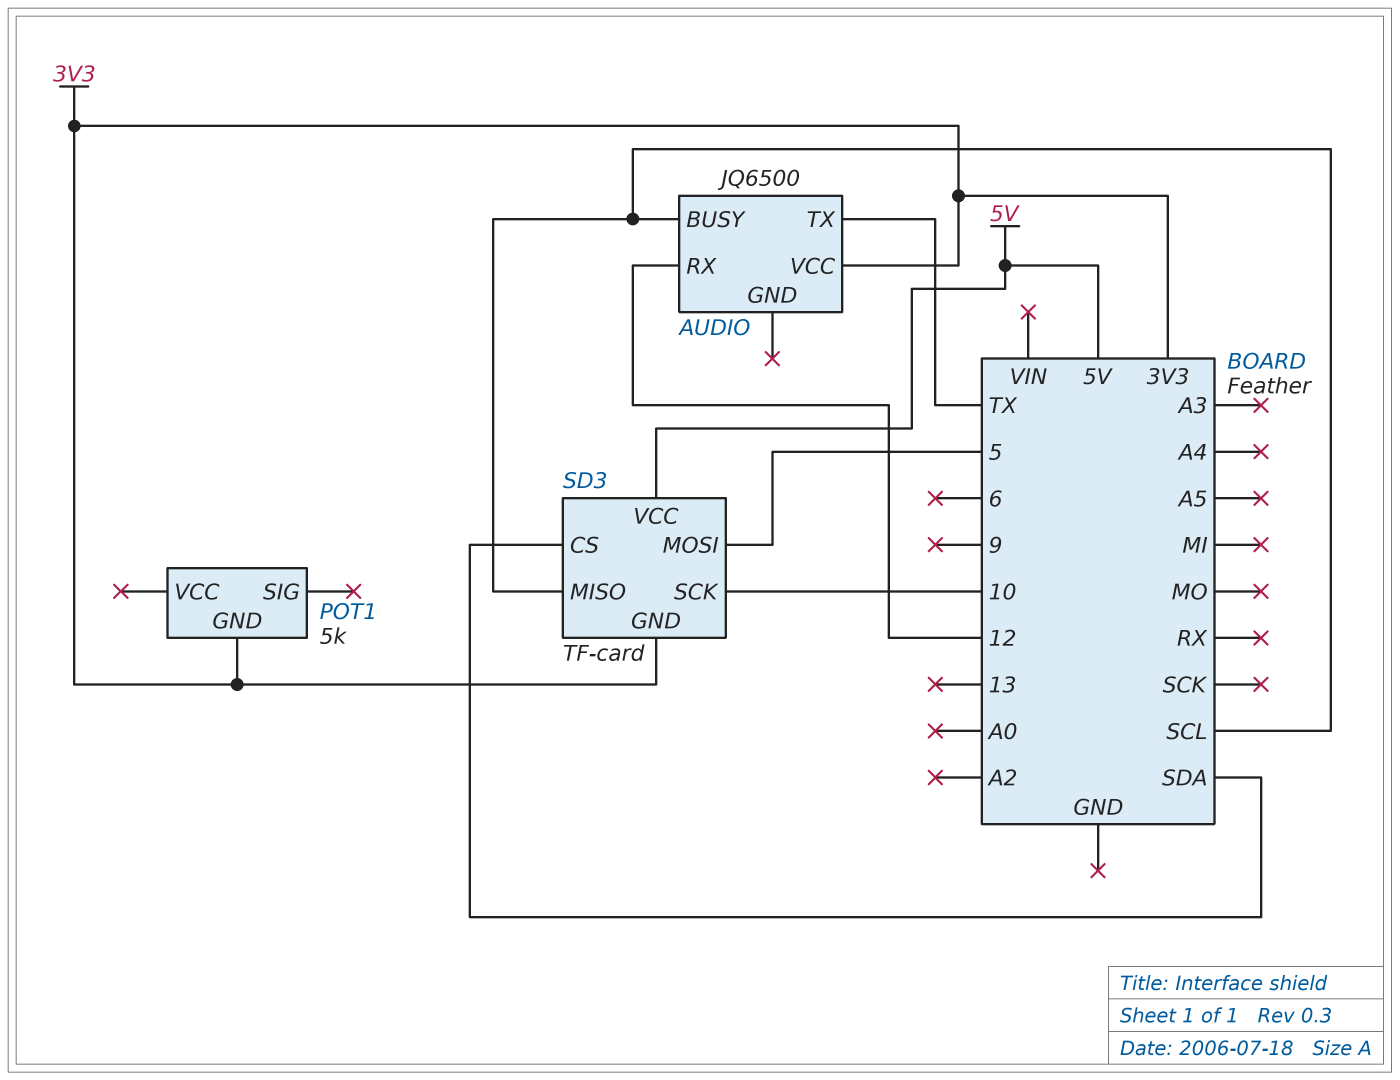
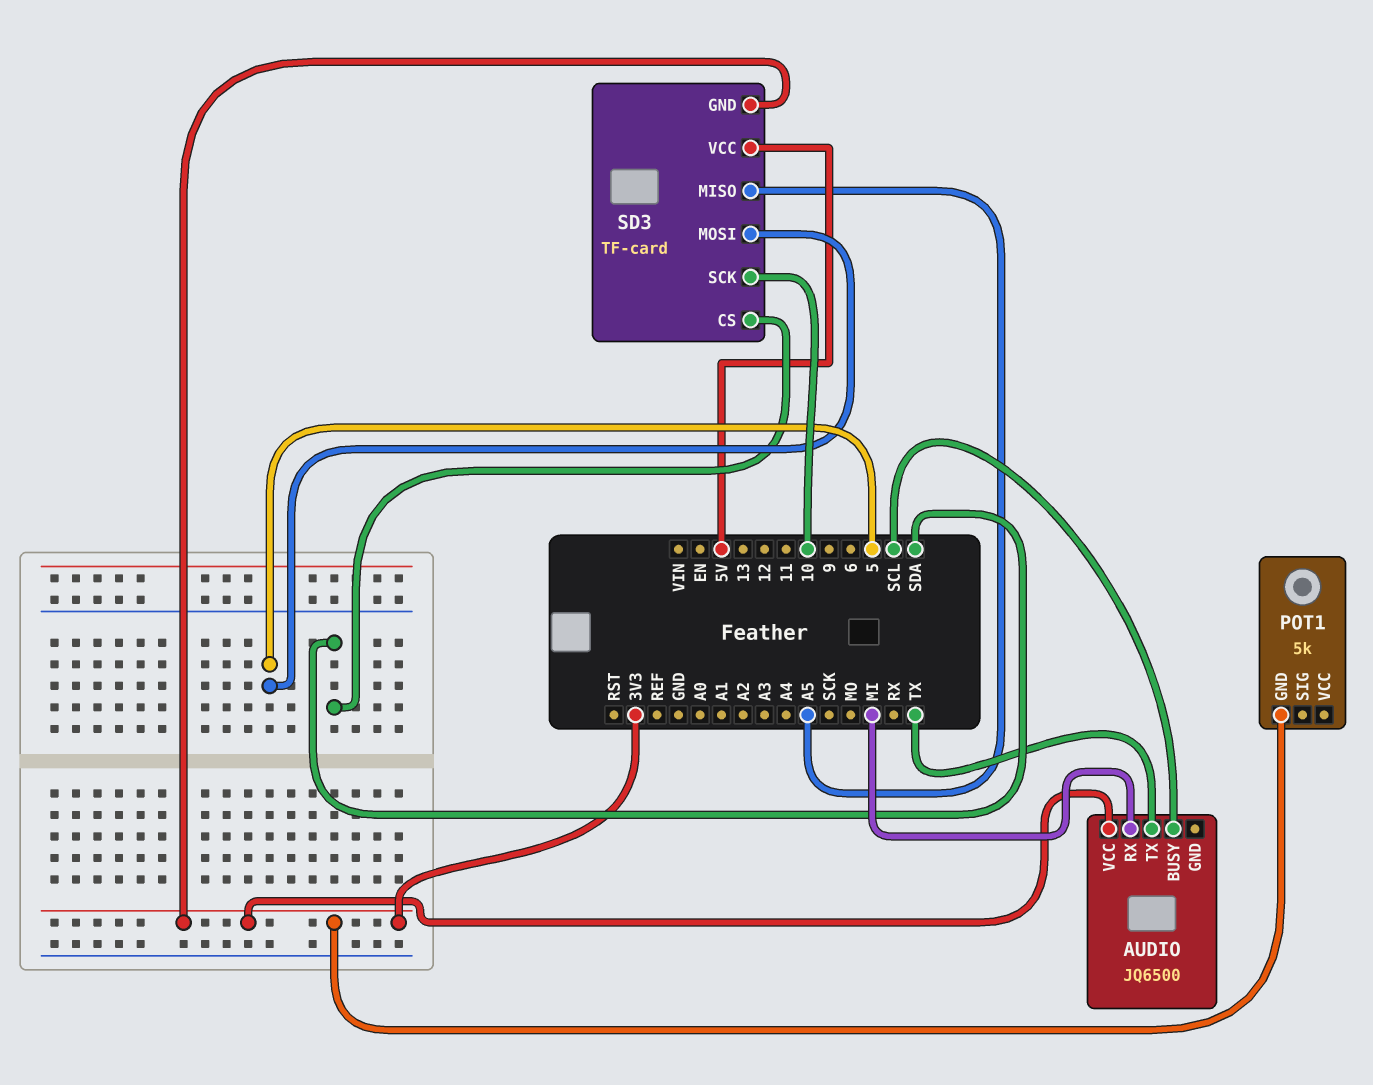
AUDIO pin RX: 12 -> MI
SD3 pin MISO: SCL -> A5

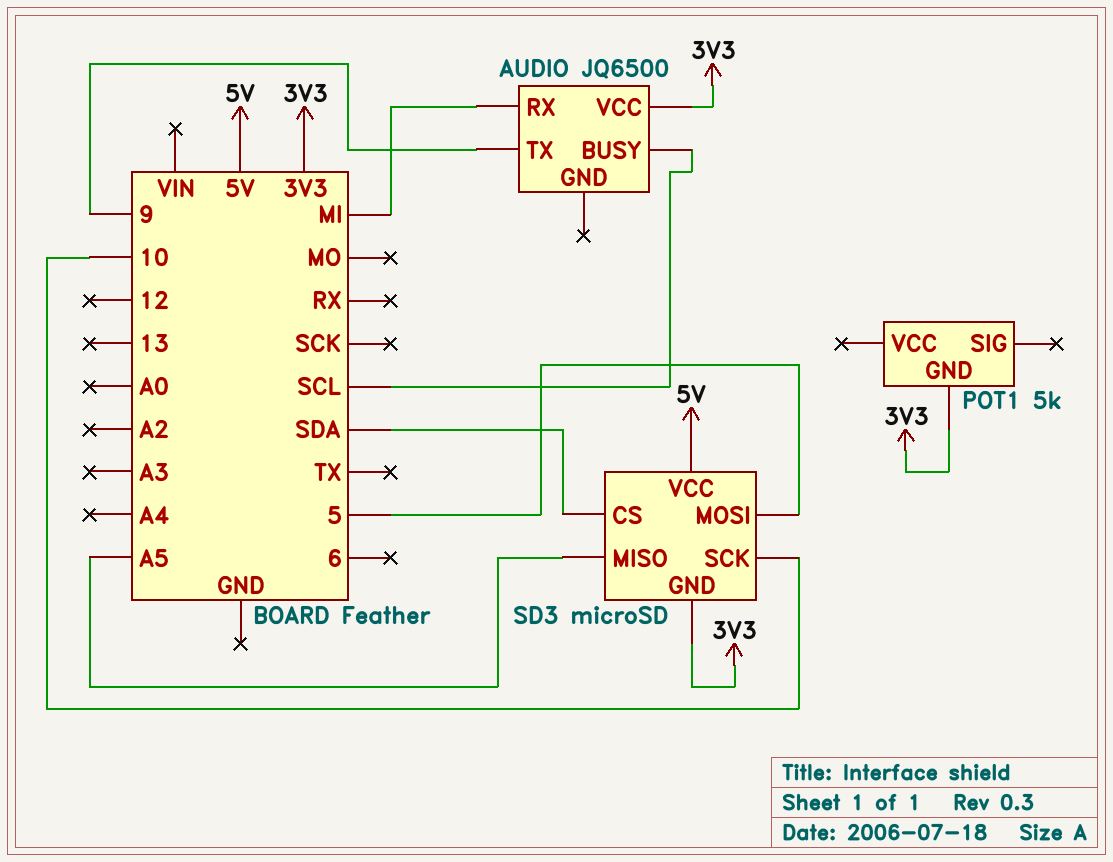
AUDIO pin TX: TX -> 9
SD3: TF-card -> microSD

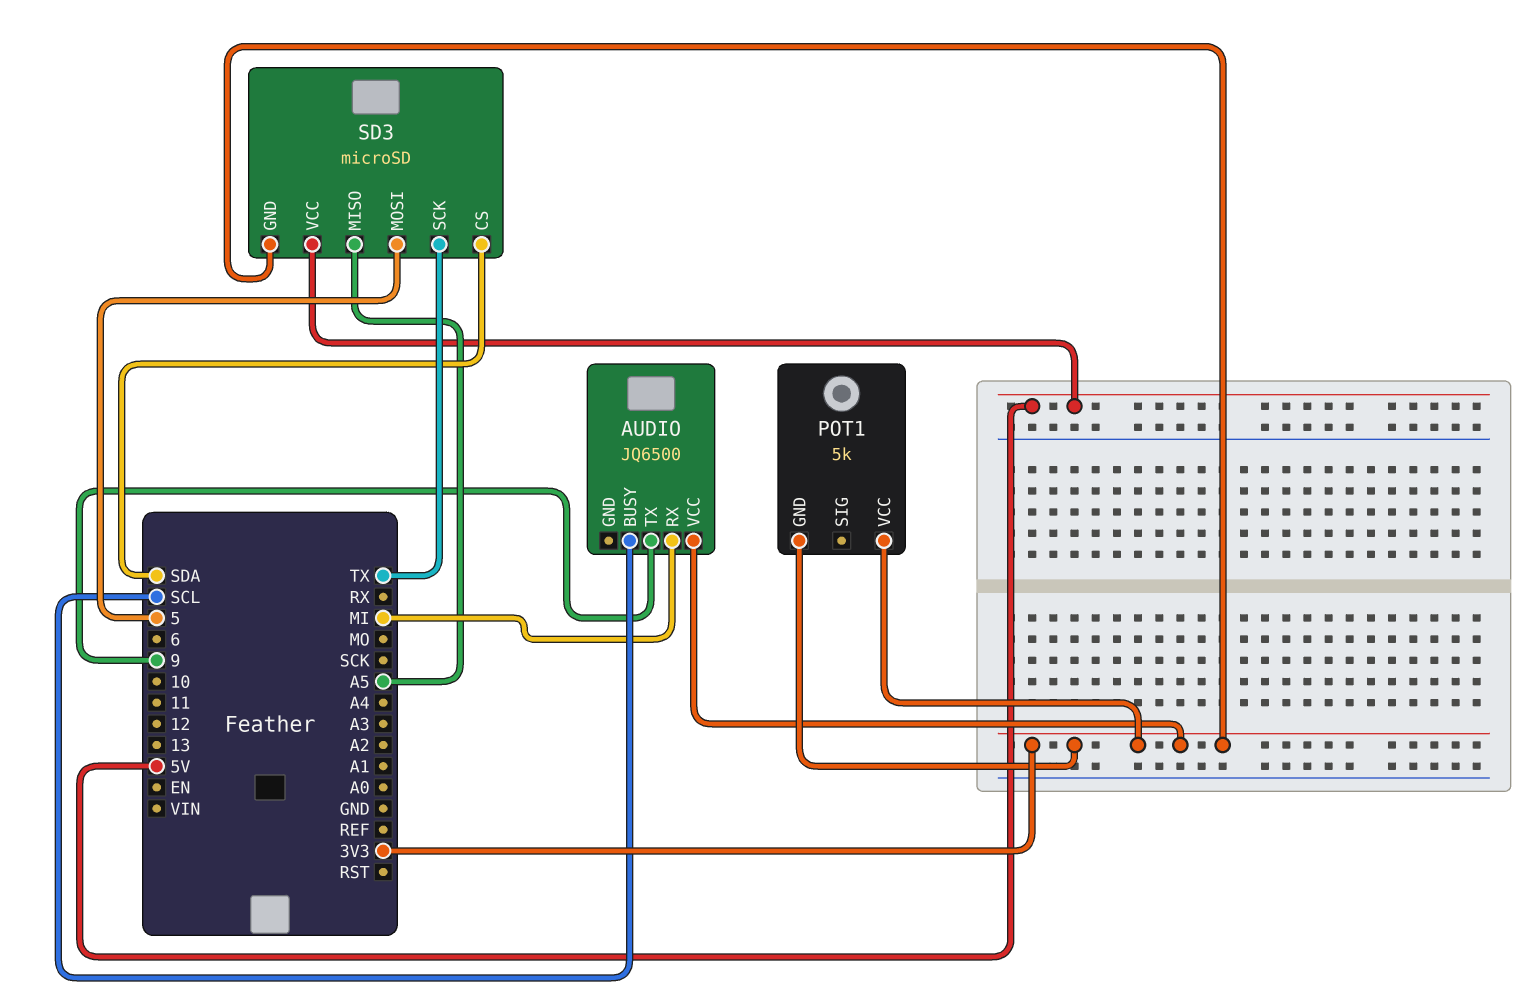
POT1 pin VCC: none -> 3V3
SD3 pin SCK: 10 -> TX

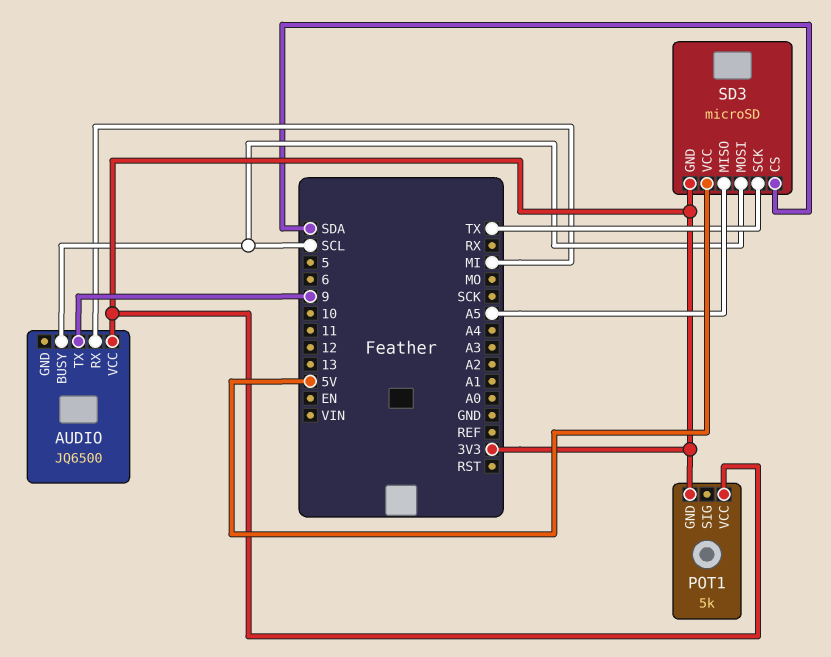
SD3 pin MOSI: 5 -> SCL

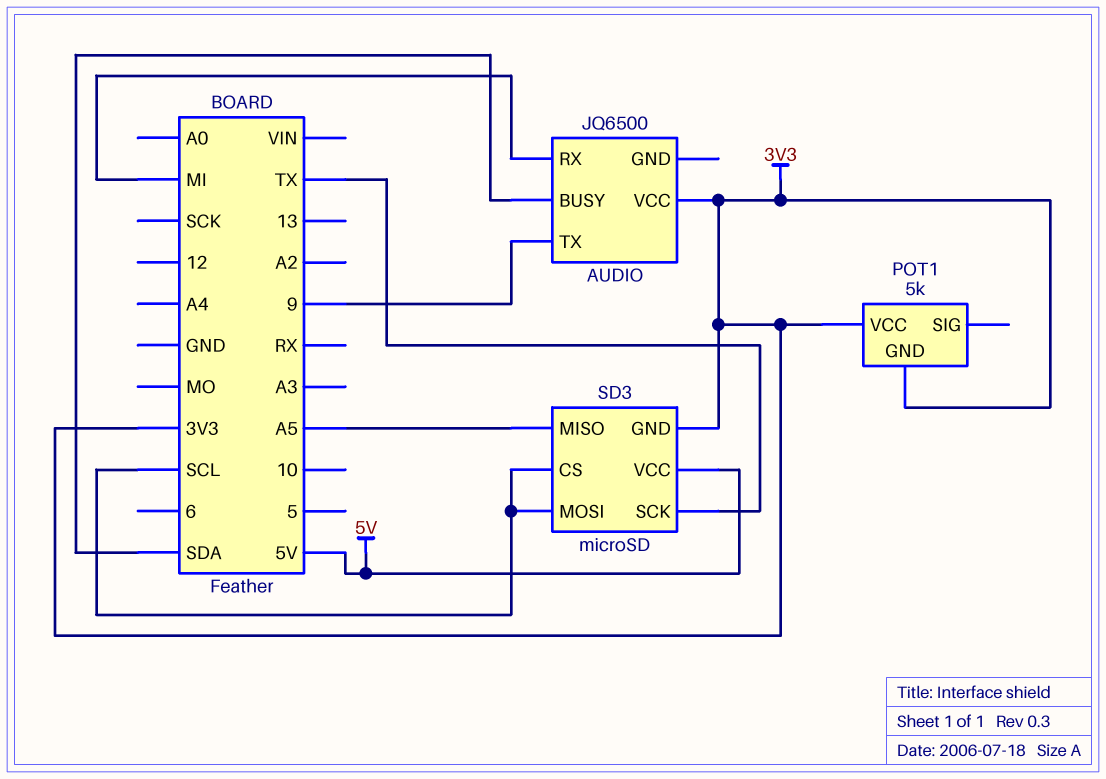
AUDIO pin BUSY: SCL -> SDA
SD3 pin CS: SDA -> SCL

